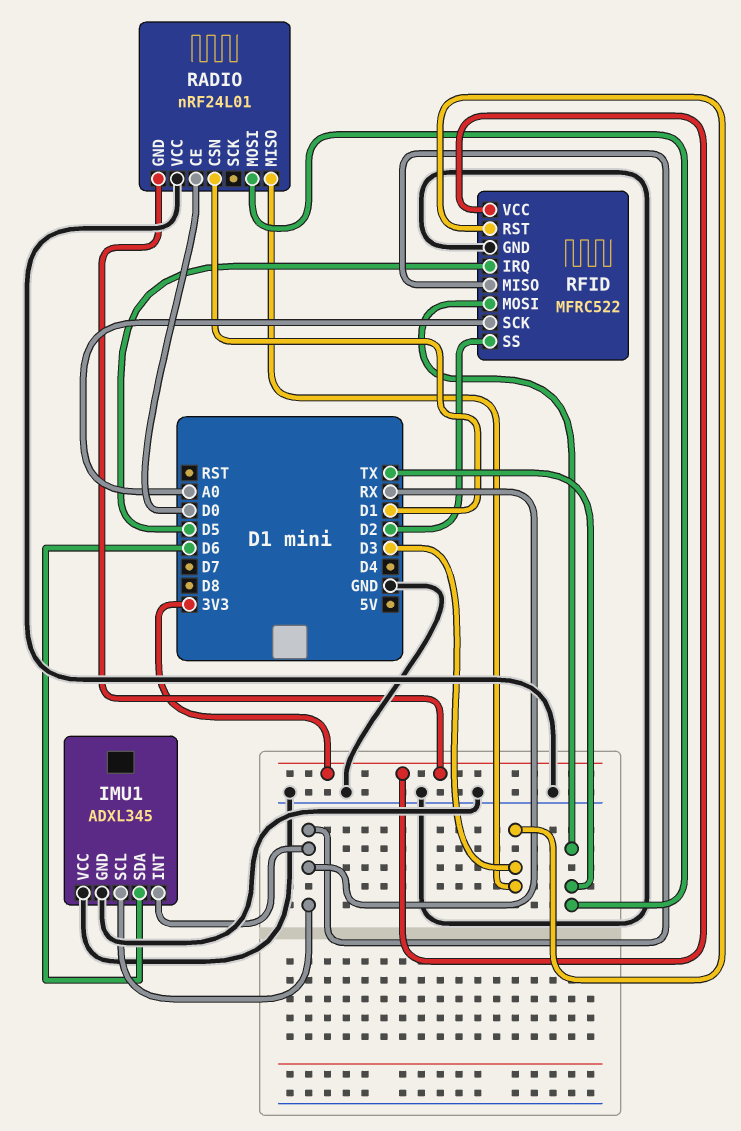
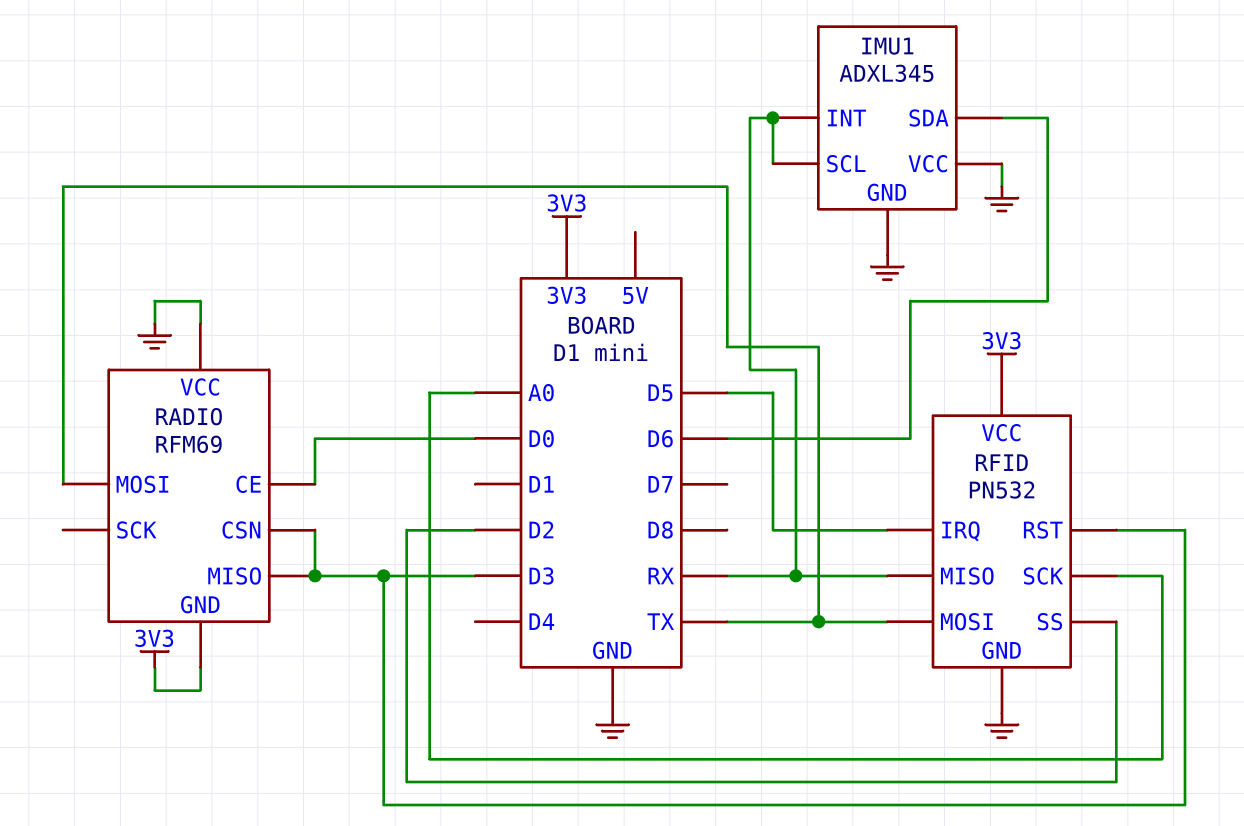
RADIO: nRF24L01 -> RFM69
RADIO pin CSN: D1 -> D3
RFID: MFRC522 -> PN532

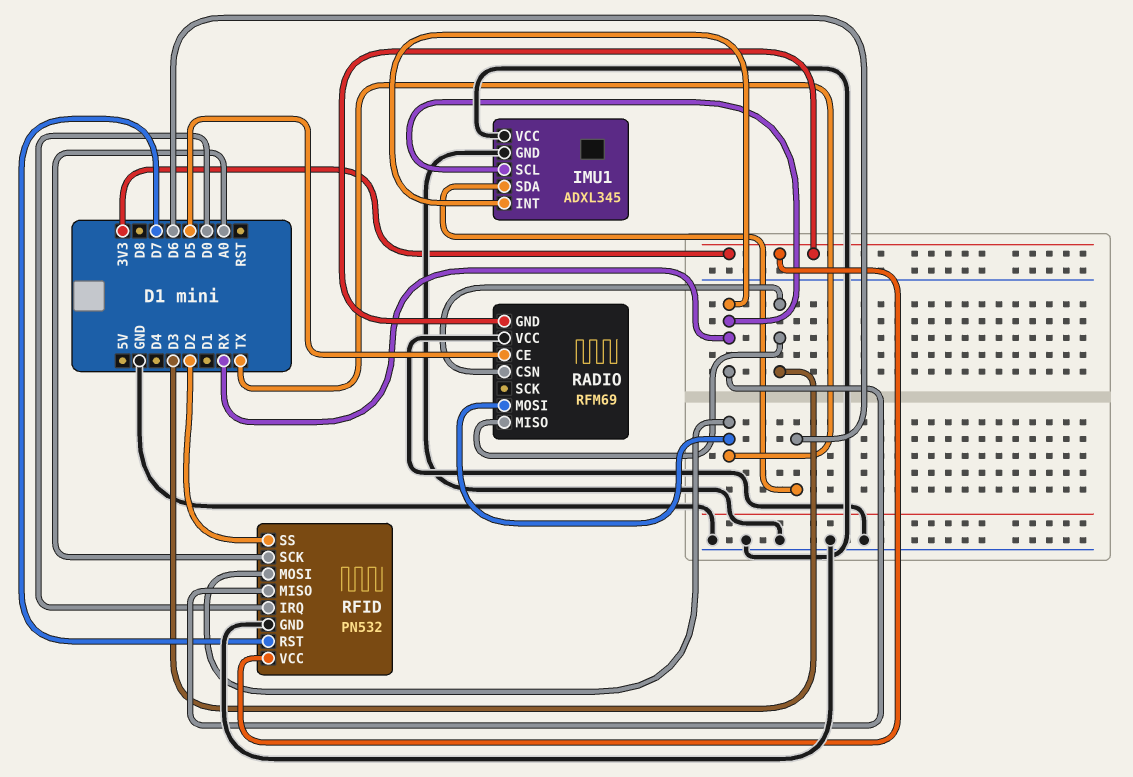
RADIO pin CE: D0 -> D5
RFID pin IRQ: D5 -> D0
RFID pin RST: D3 -> D7

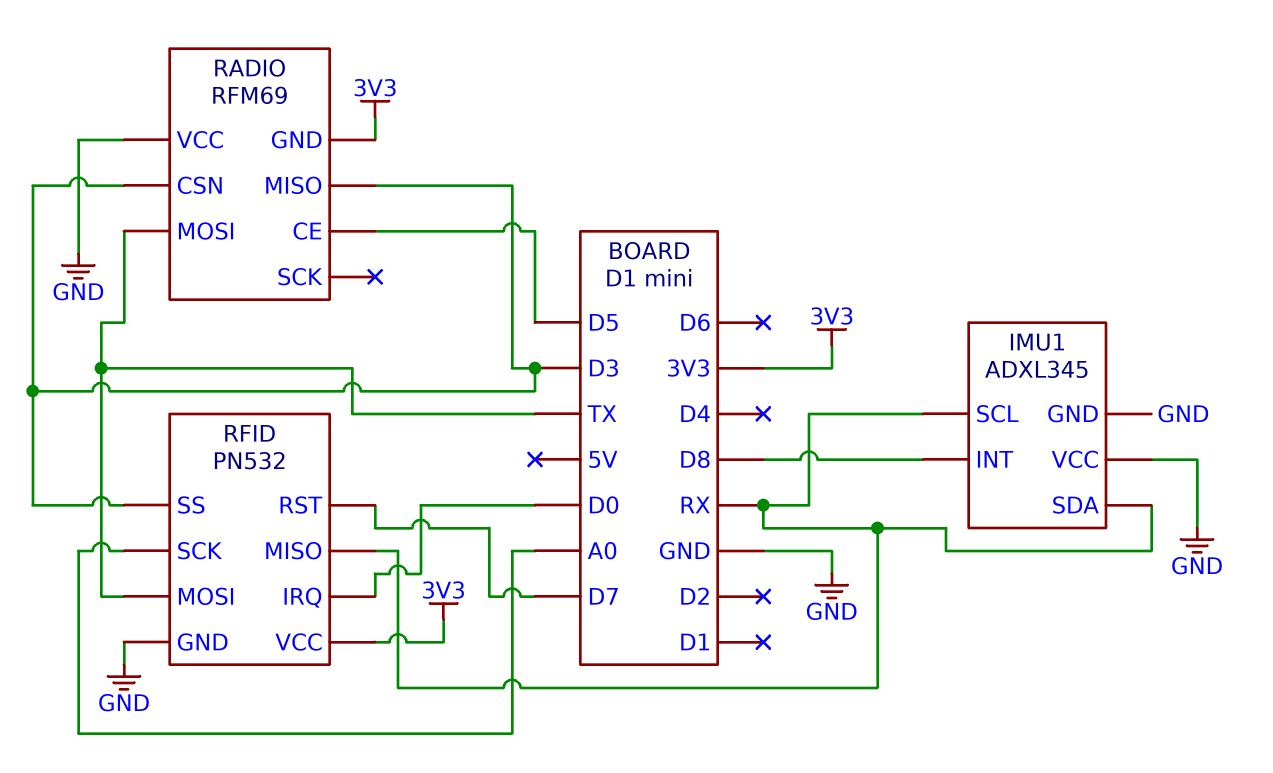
IMU1 pin INT: RX -> D8
IMU1 pin SDA: D6 -> RX
RFID pin SS: D2 -> D3

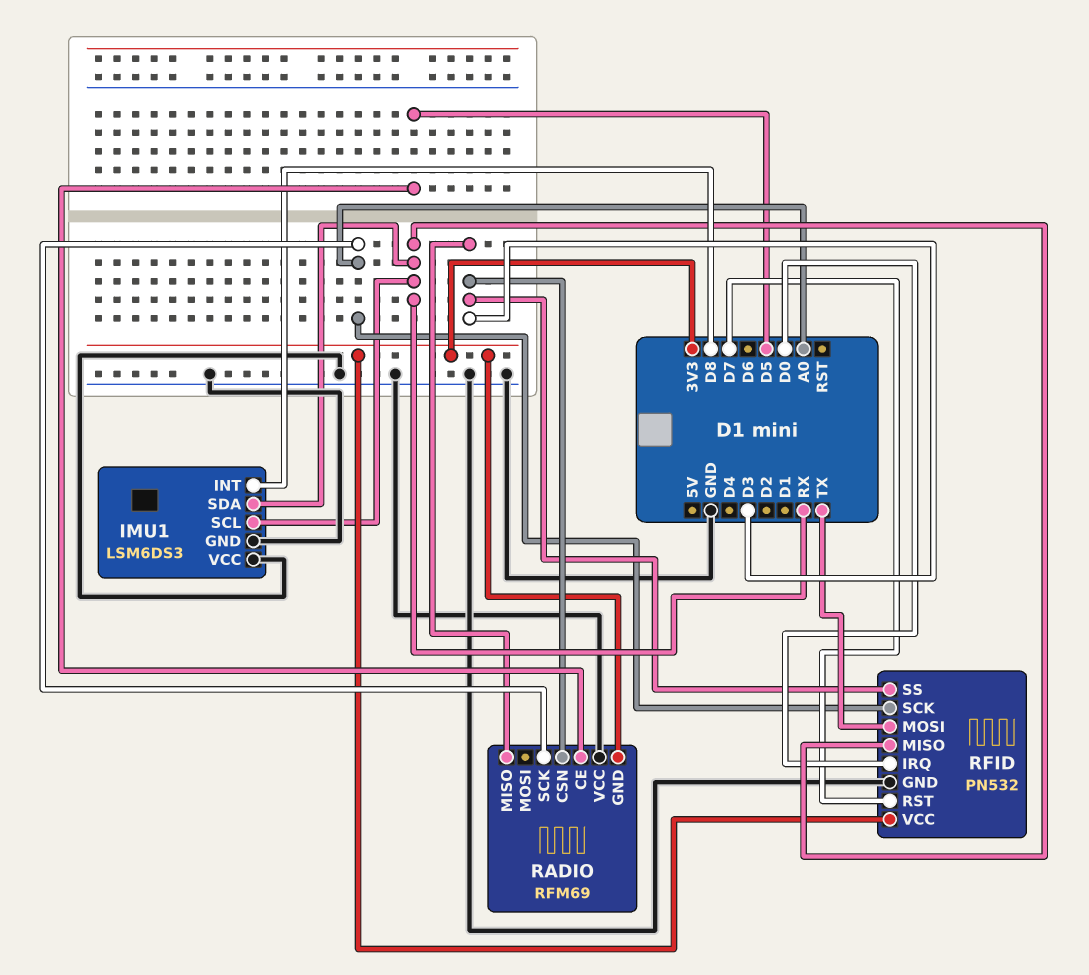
IMU1: ADXL345 -> LSM6DS3
RADIO pin MOSI: TX -> none
RADIO pin SCK: none -> A0

